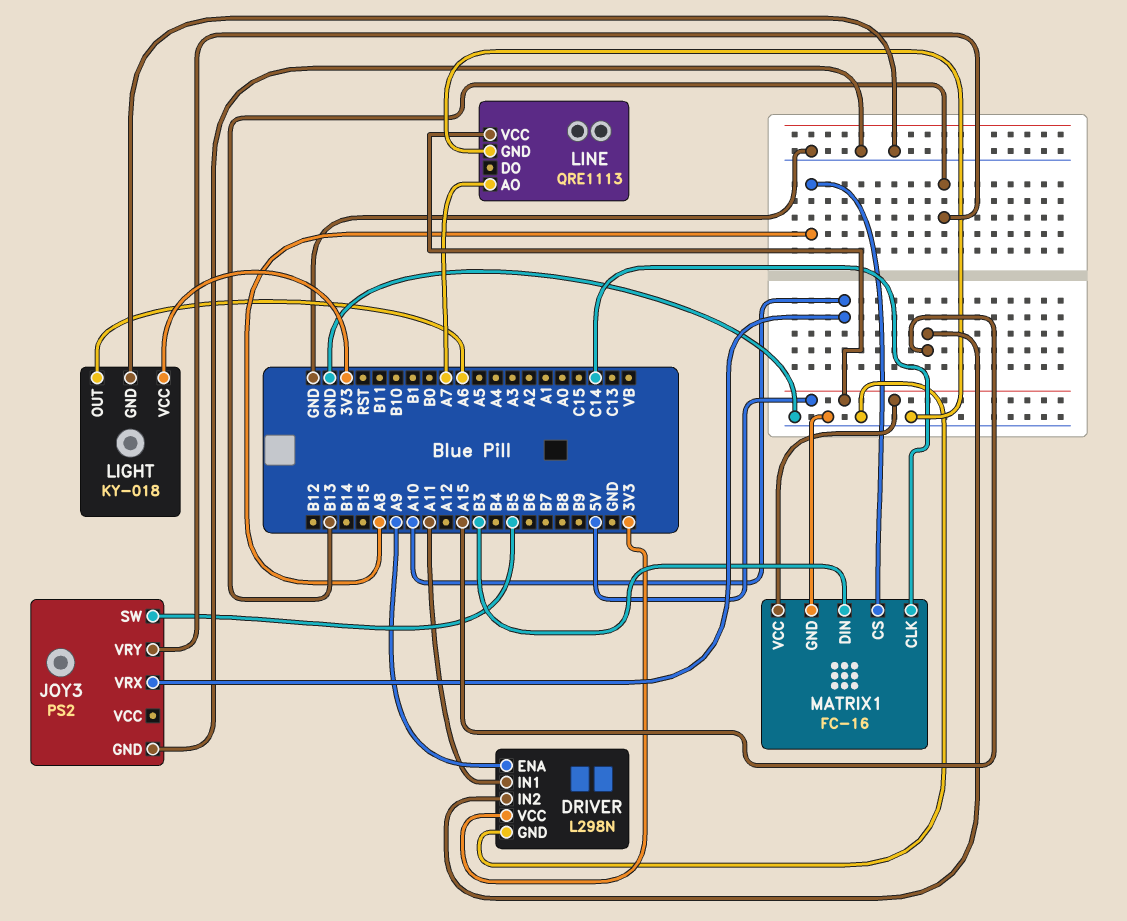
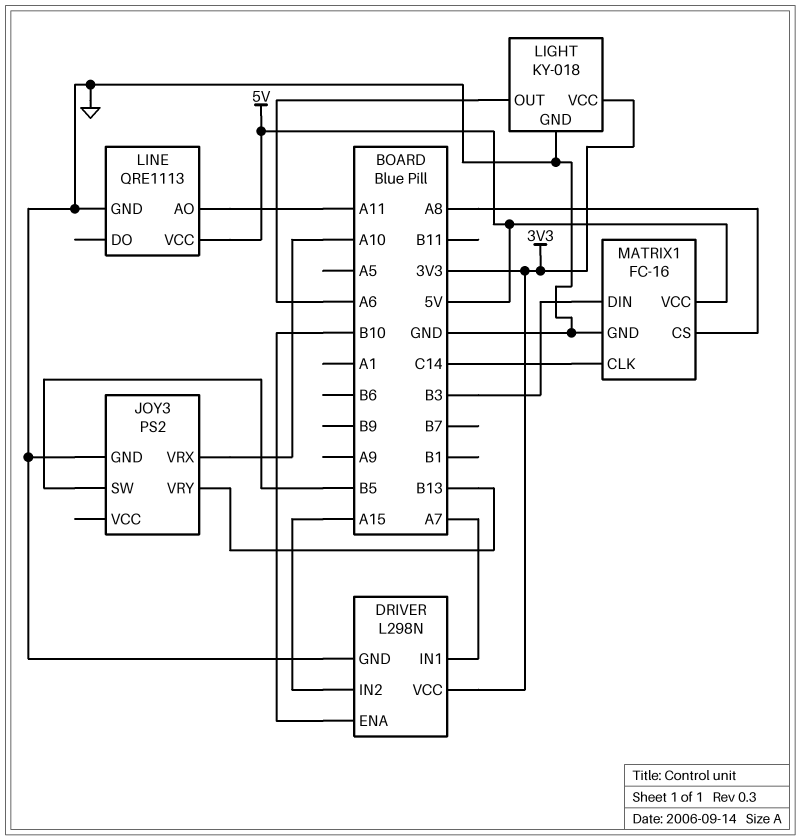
DRIVER pin ENA: A9 -> B10
DRIVER pin IN1: A11 -> A7
LINE pin AO: A7 -> A11

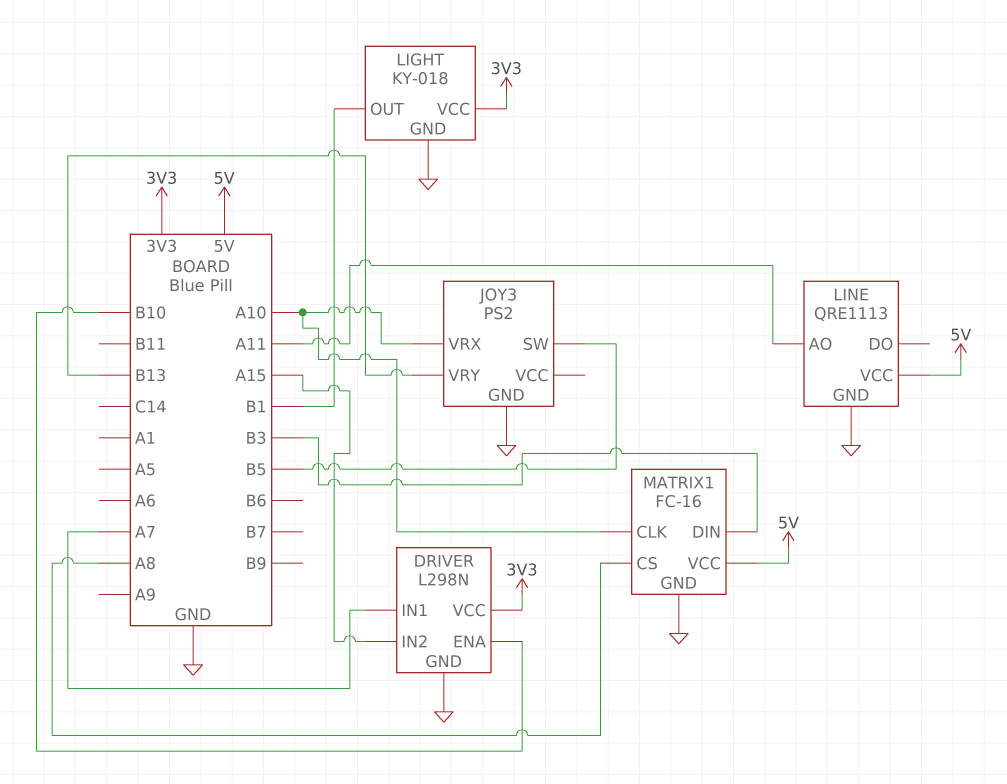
LIGHT pin OUT: A6 -> B1
MATRIX1 pin CLK: C14 -> A10

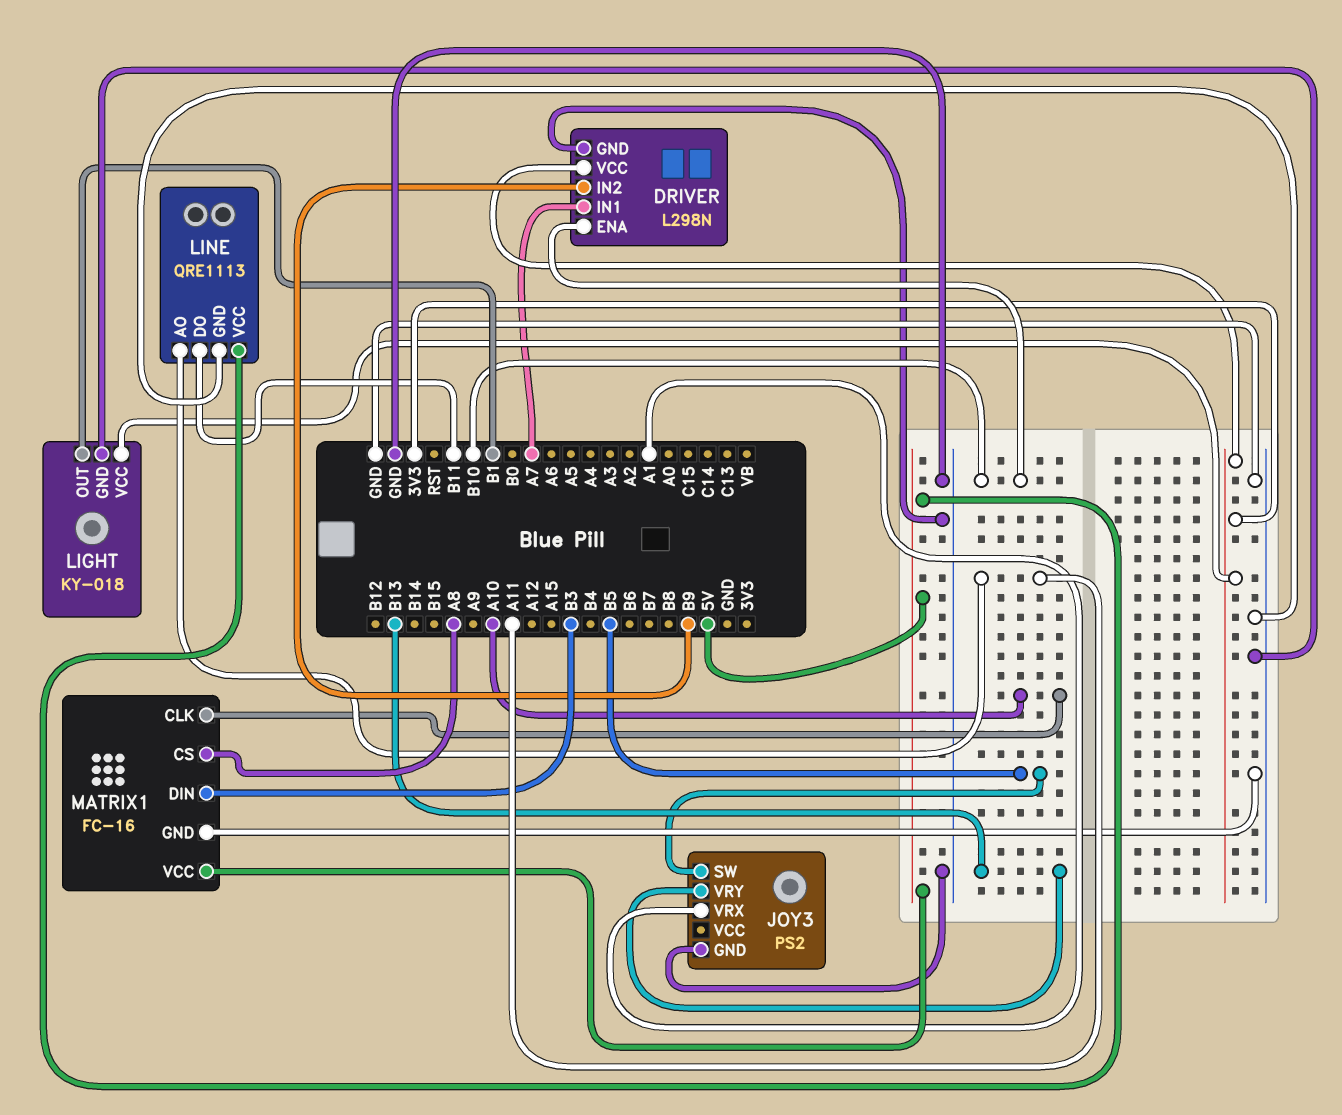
DRIVER pin IN2: A15 -> B9
JOY3 pin VRX: A10 -> A1
LINE pin DO: none -> B11

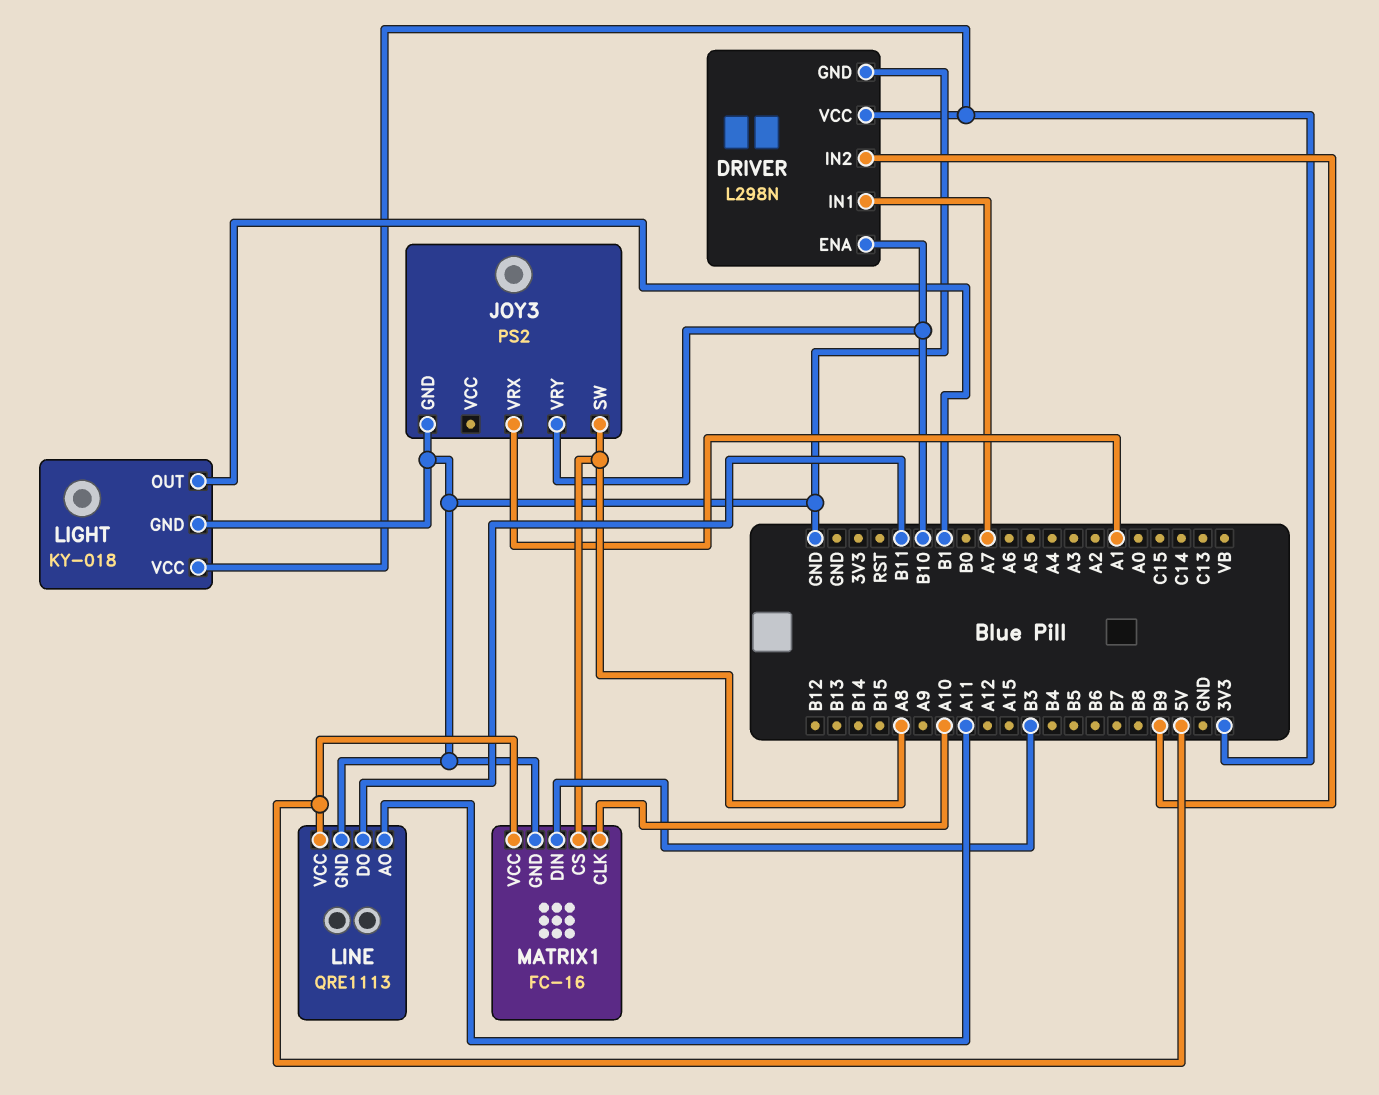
JOY3 pin SW: B5 -> A8
JOY3 pin VRY: B13 -> B10

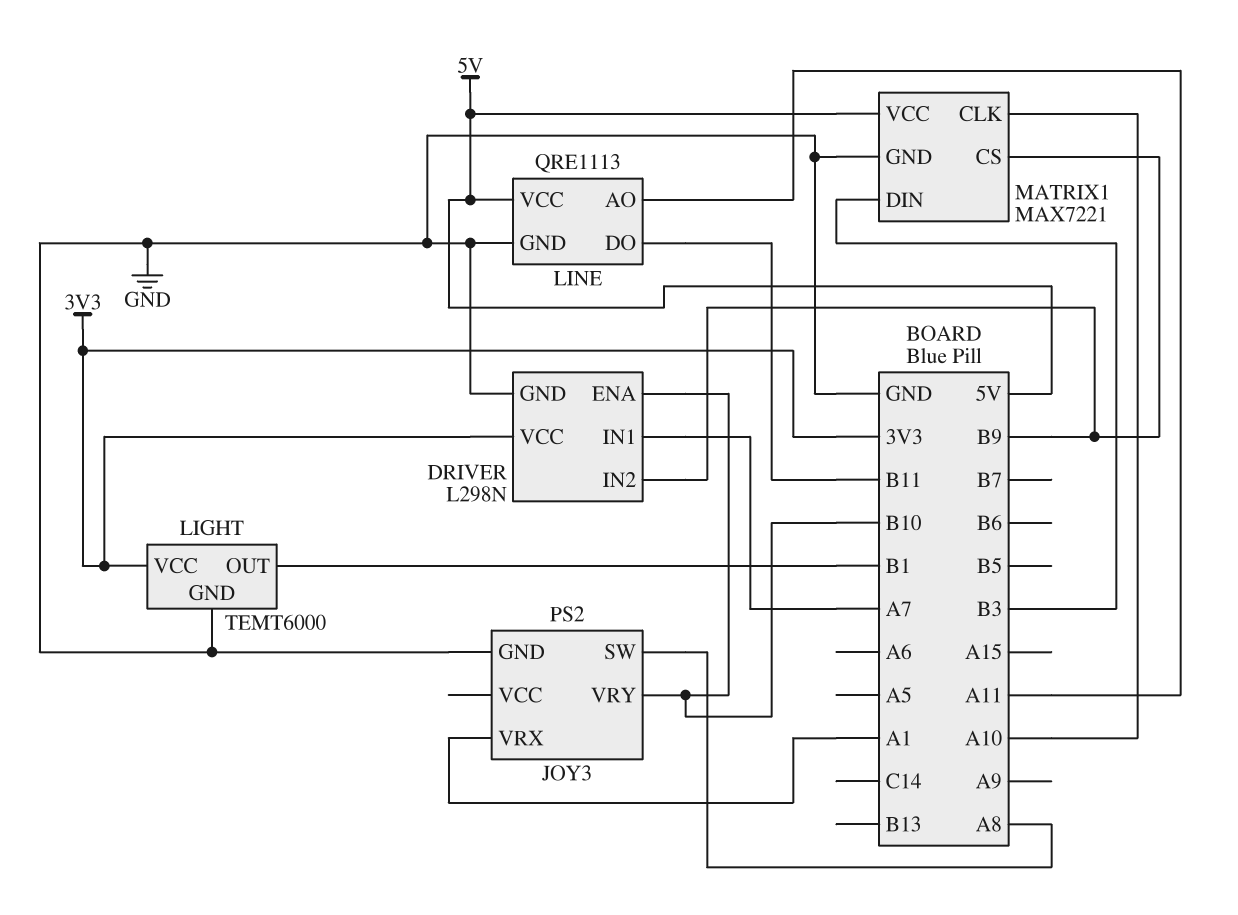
LIGHT: KY-018 -> TEMT6000
MATRIX1: FC-16 -> MAX7221
MATRIX1 pin CS: A8 -> B9

